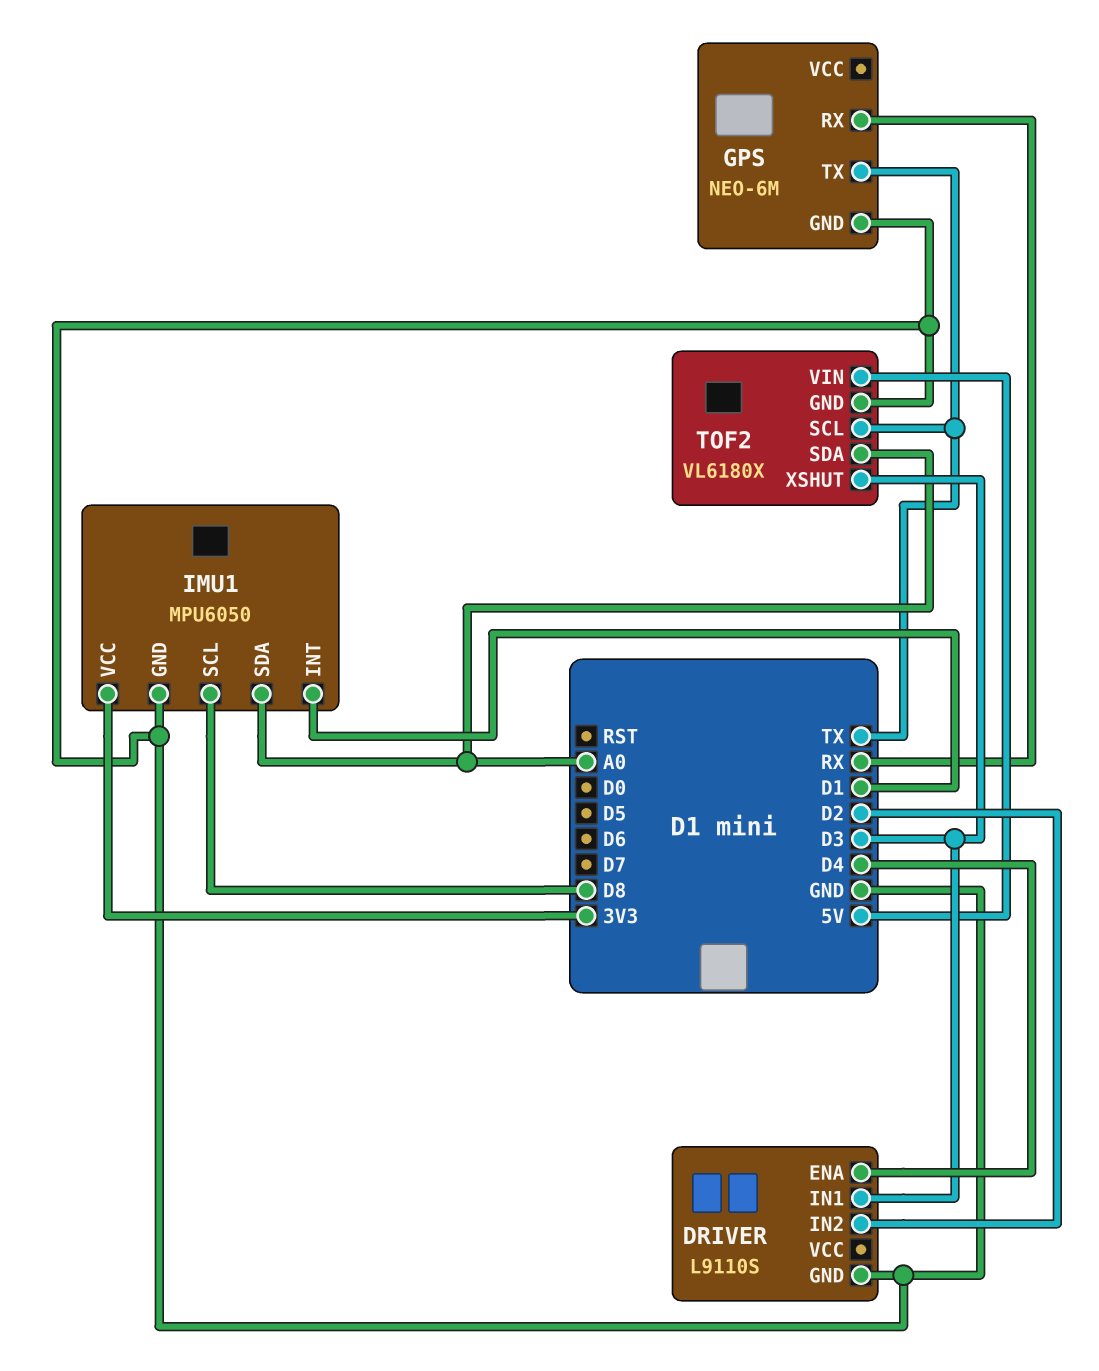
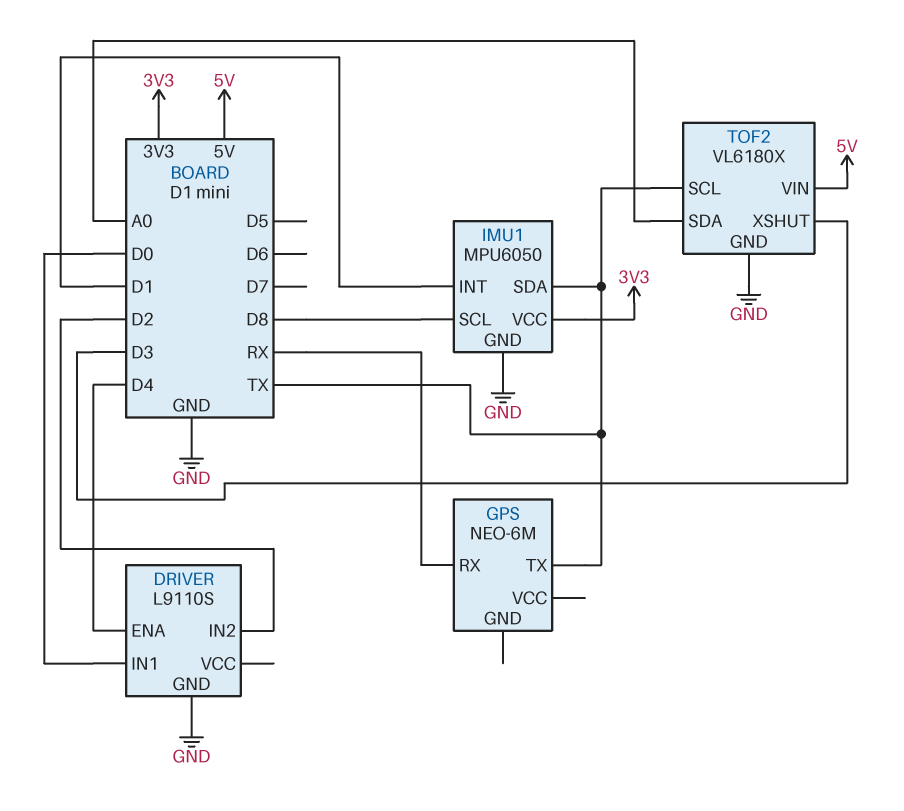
DRIVER pin IN1: D3 -> D0
GPS pin GND: GND -> none
IMU1 pin SDA: A0 -> TX

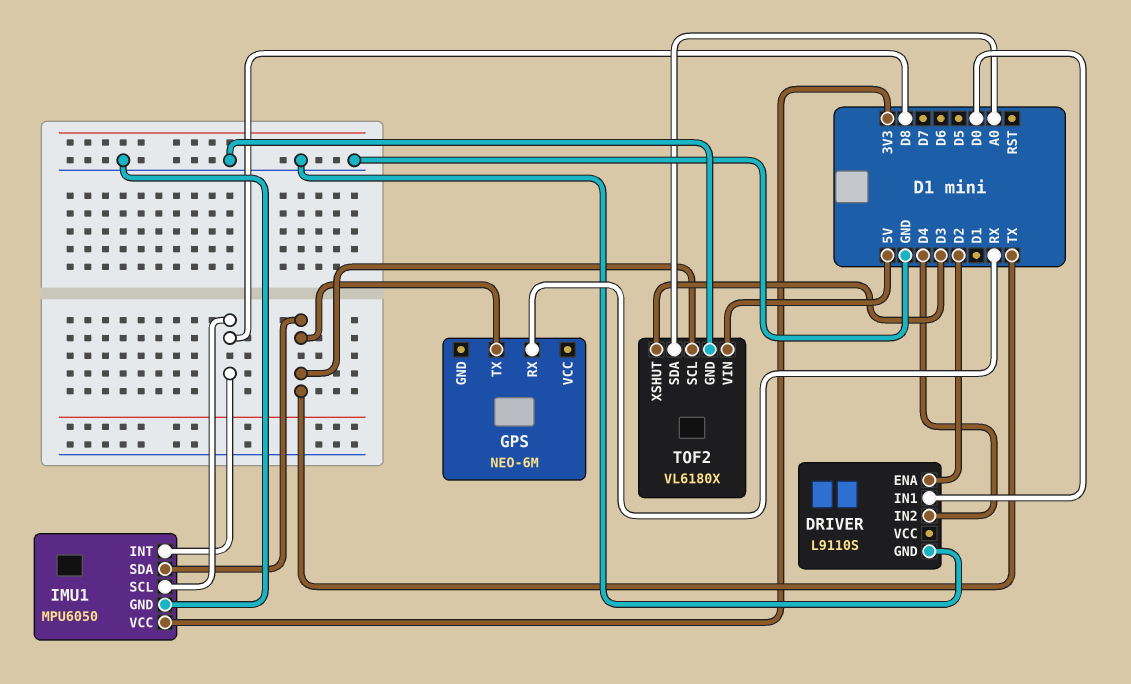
DRIVER pin ENA: D4 -> D2
DRIVER pin IN2: D2 -> D4
IMU1 pin INT: D1 -> D8

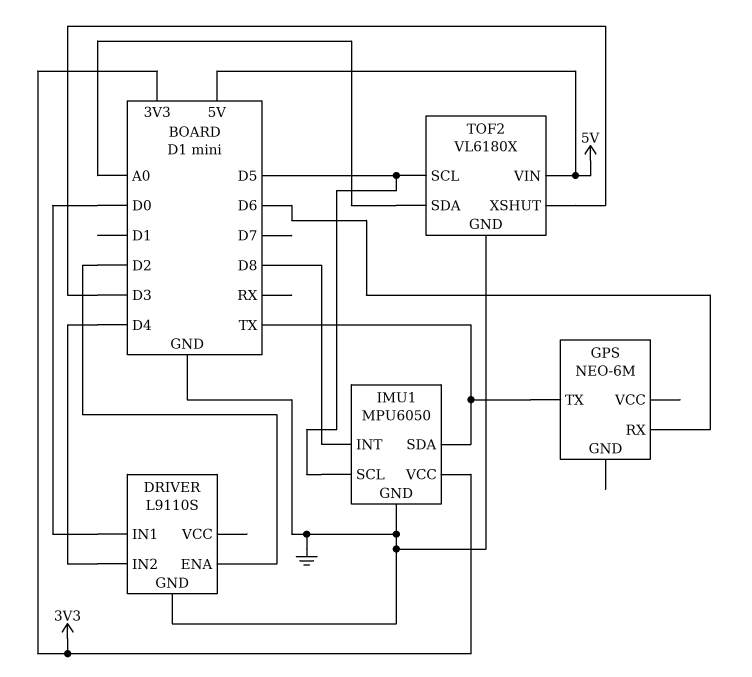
GPS pin RX: RX -> D6
IMU1 pin SCL: D8 -> D5
TOF2 pin SCL: TX -> D5

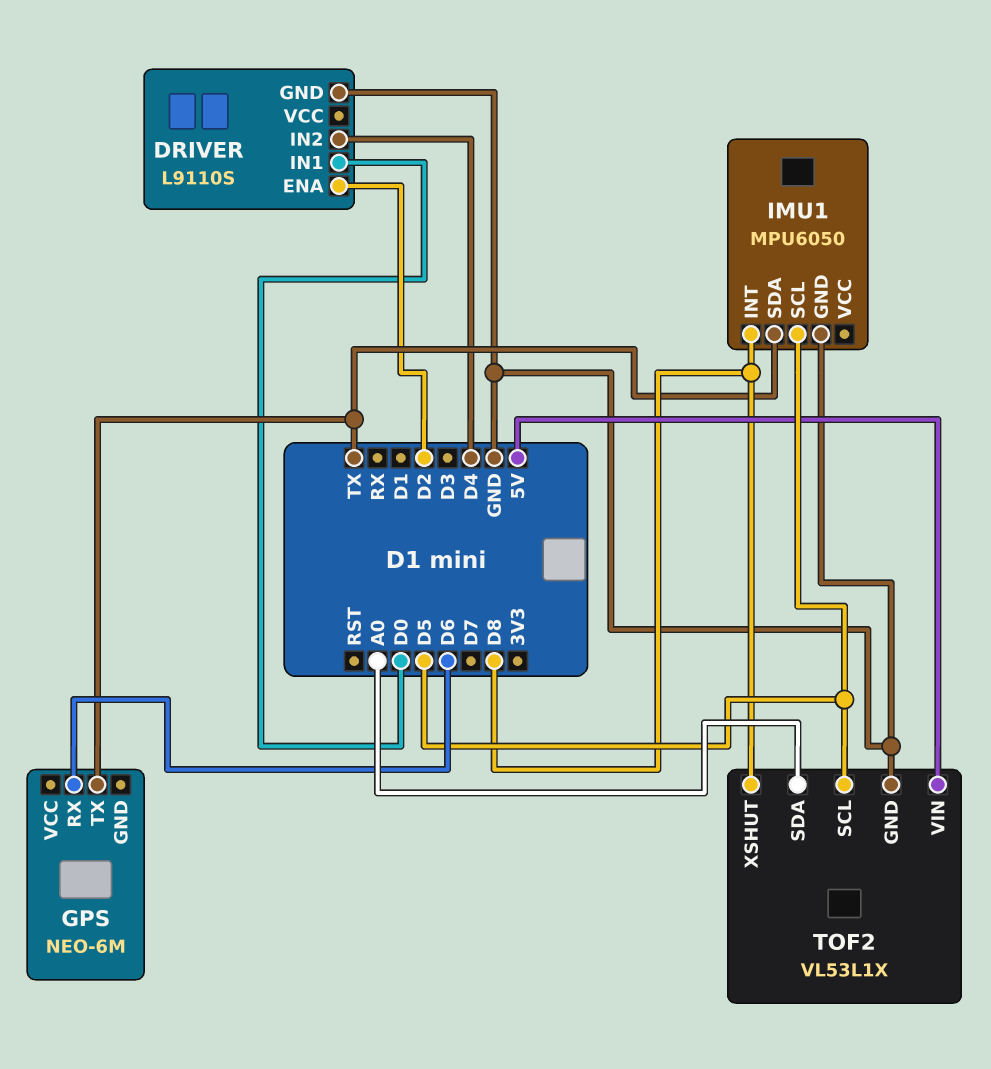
IMU1 pin VCC: 3V3 -> none
TOF2: VL6180X -> VL53L1X
TOF2 pin XSHUT: D3 -> D8

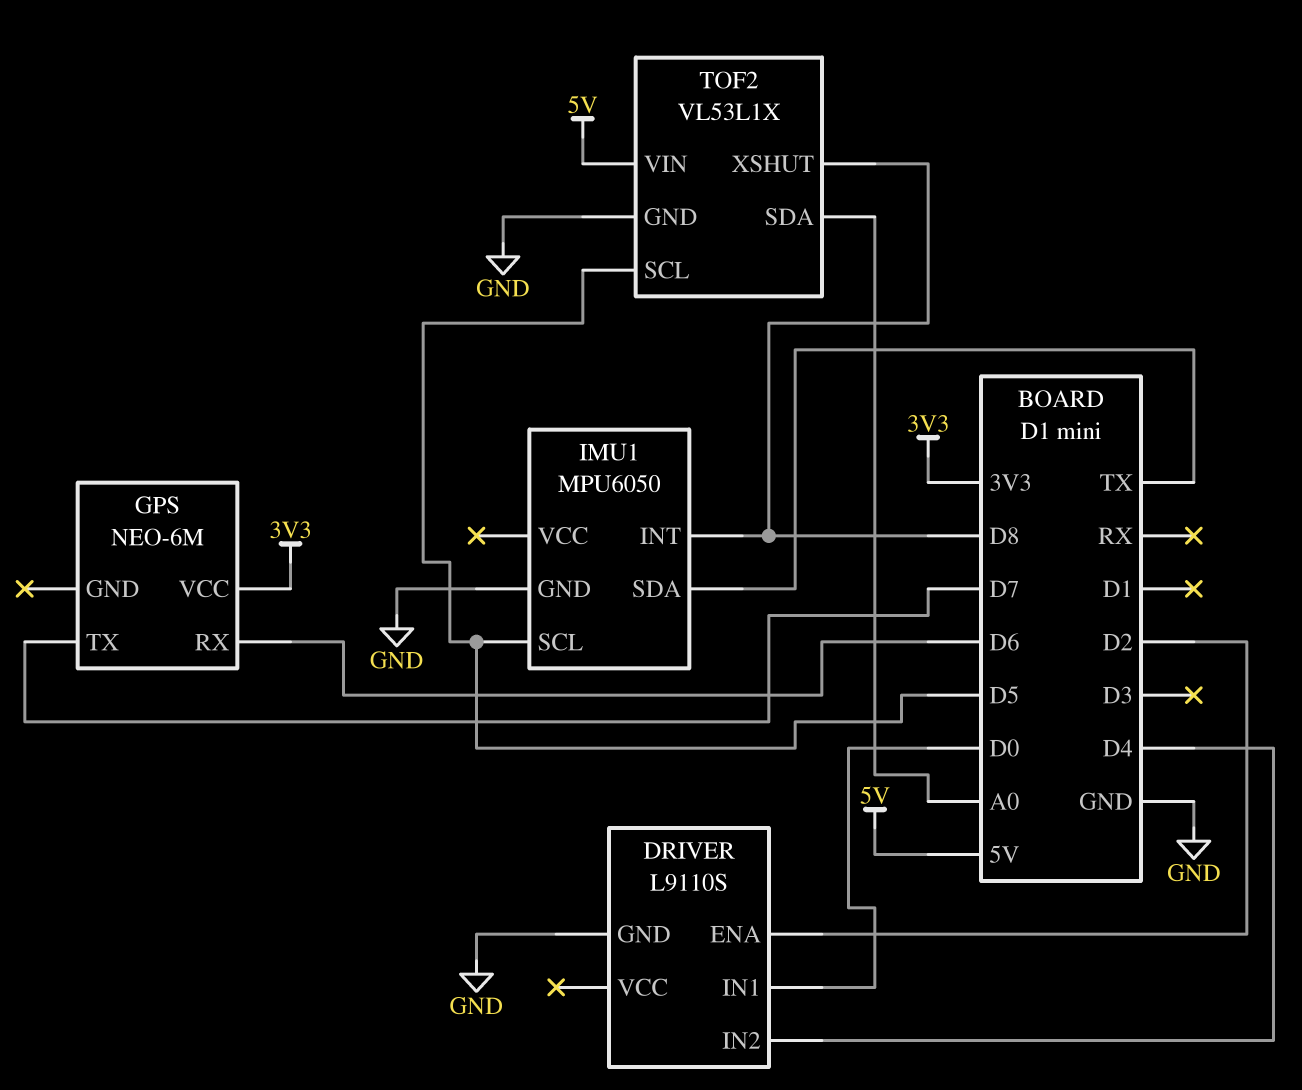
GPS pin TX: TX -> D7
GPS pin VCC: none -> 3V3

